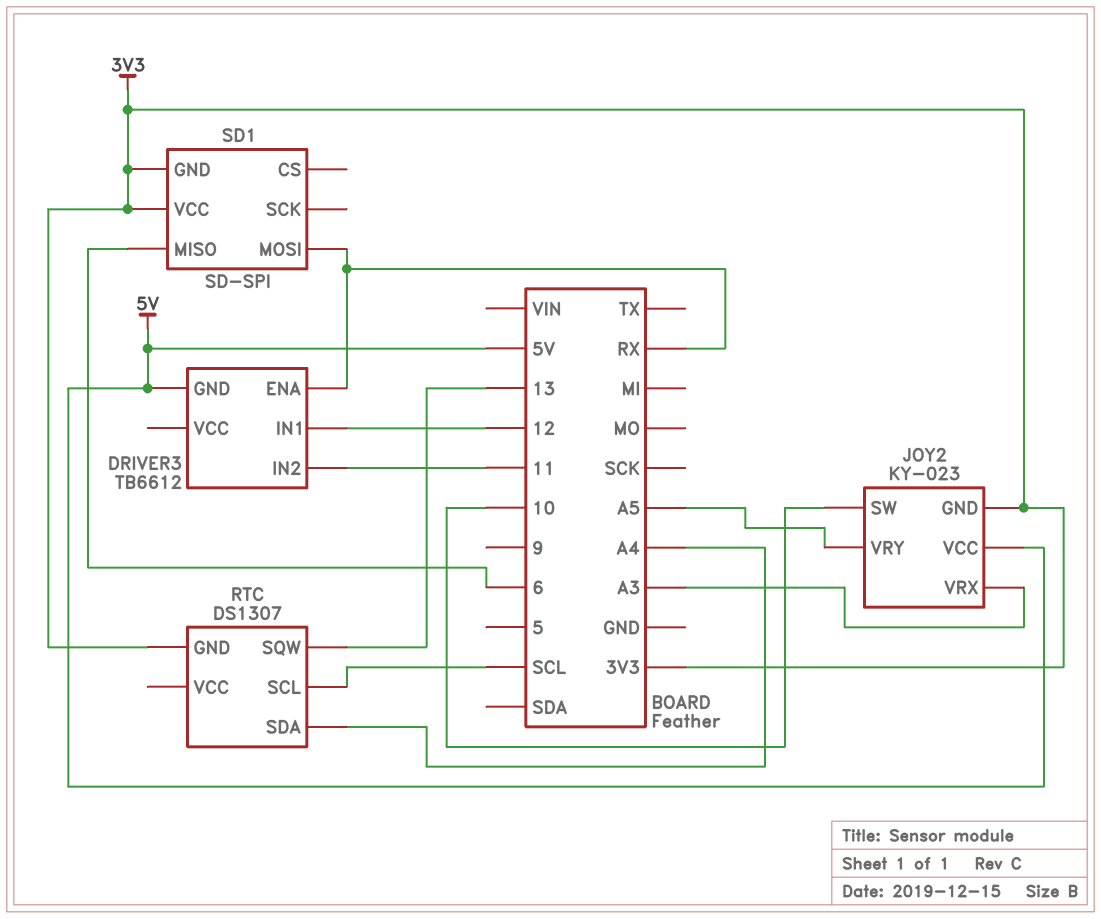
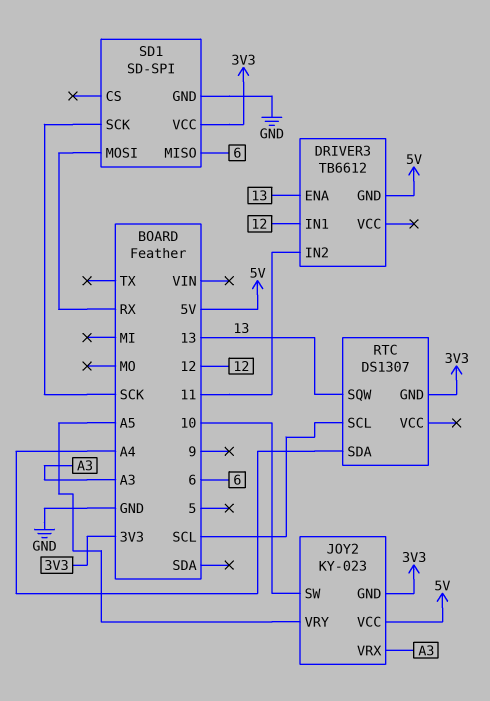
DRIVER3 pin ENA: RX -> 13
SD1 pin GND: 3V3 -> GND
SD1 pin SCK: none -> SCK

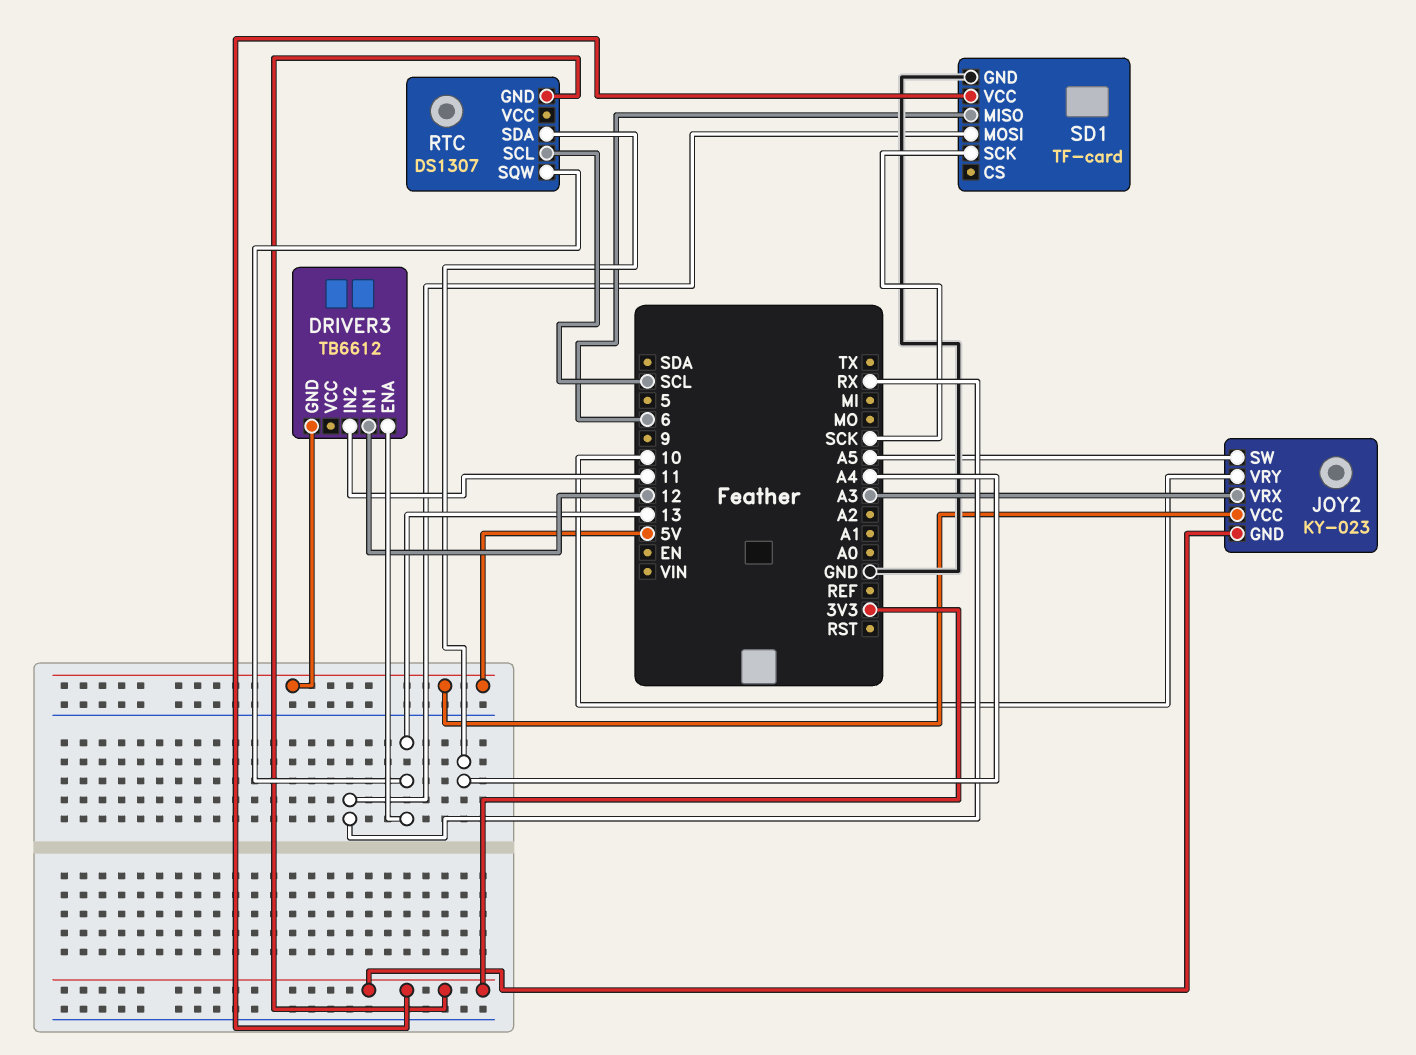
JOY2 pin SW: 10 -> A5
JOY2 pin VRY: A5 -> 10
SD1: SD-SPI -> TF-card

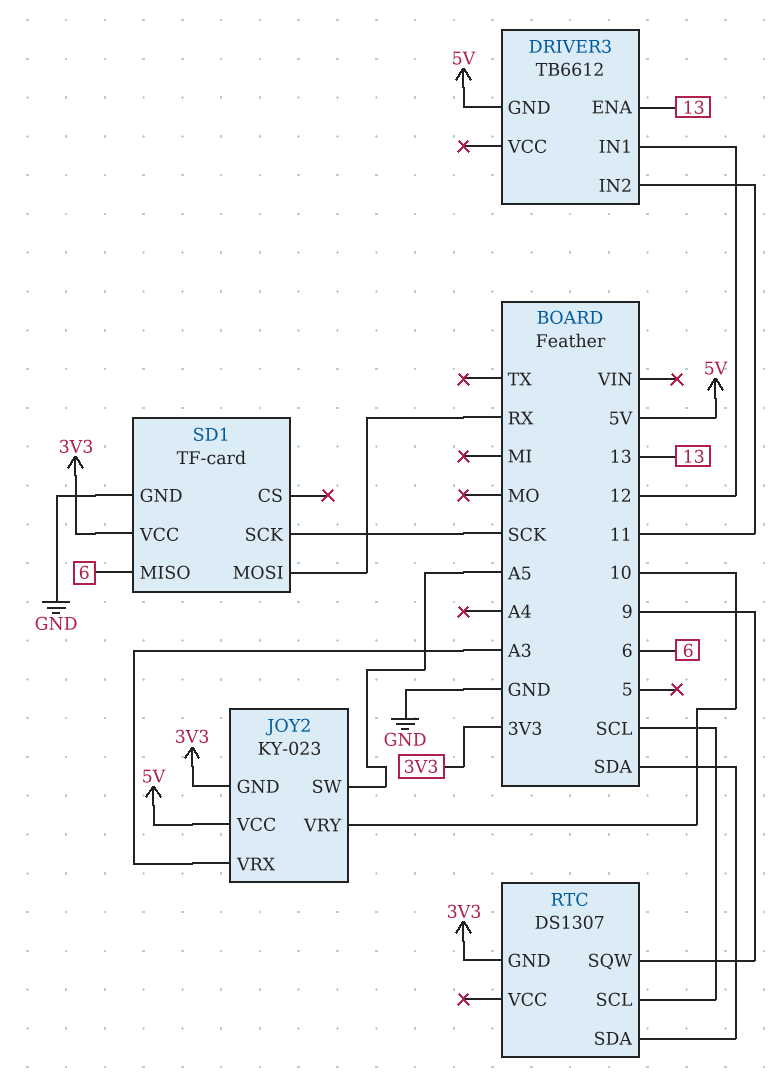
RTC pin SDA: A4 -> SDA
RTC pin SQW: 13 -> 9

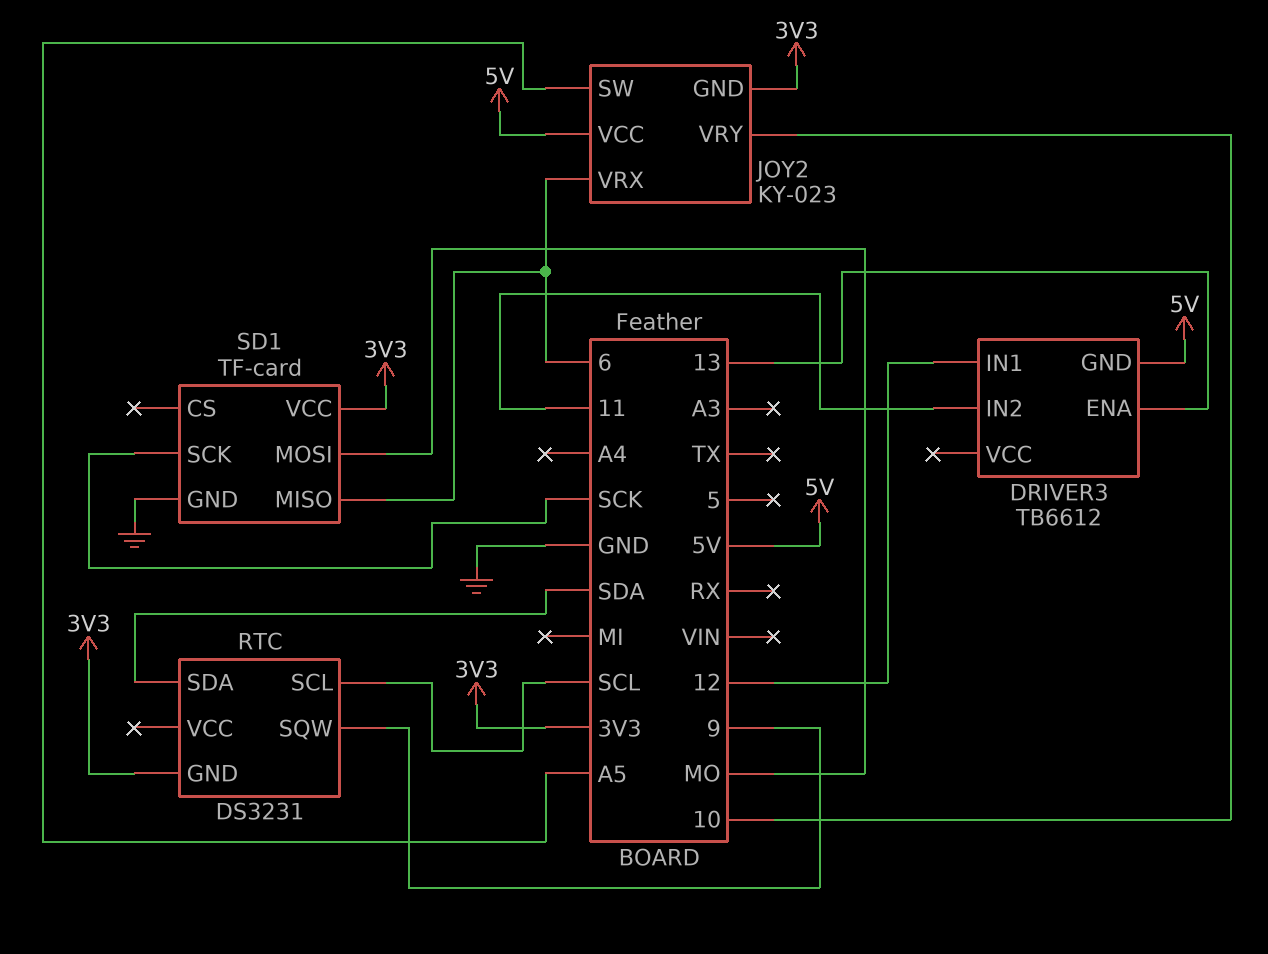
JOY2 pin VRX: A3 -> 6
RTC: DS1307 -> DS3231
SD1 pin MOSI: RX -> MO

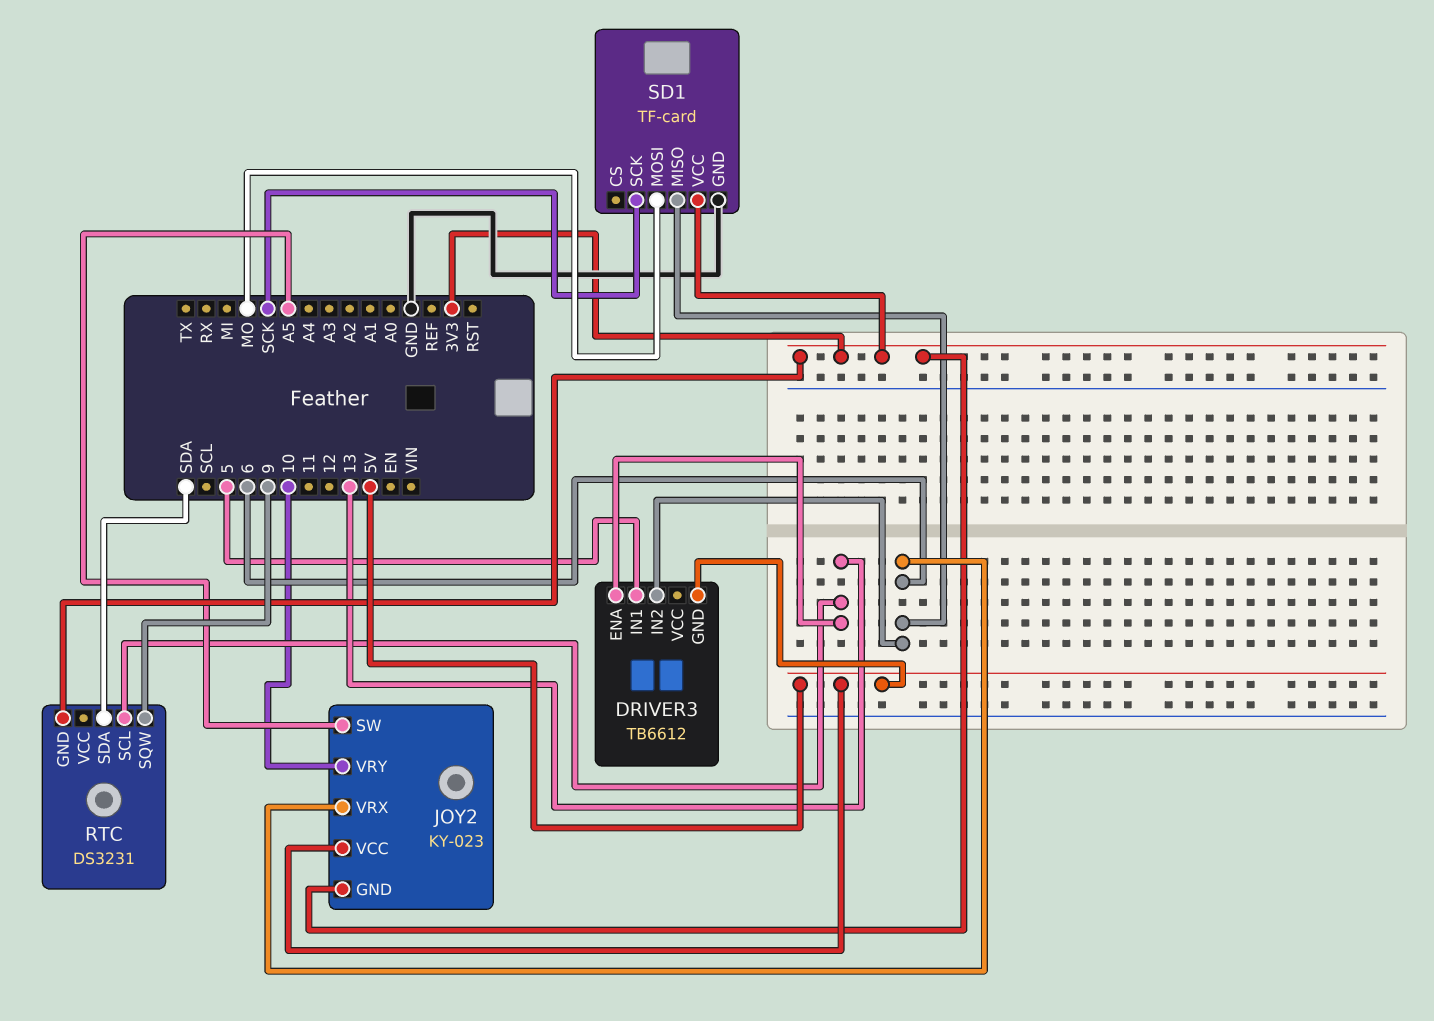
DRIVER3 pin IN1: 12 -> 5
DRIVER3 pin IN2: 11 -> 6
RTC pin SCL: SCL -> 13

